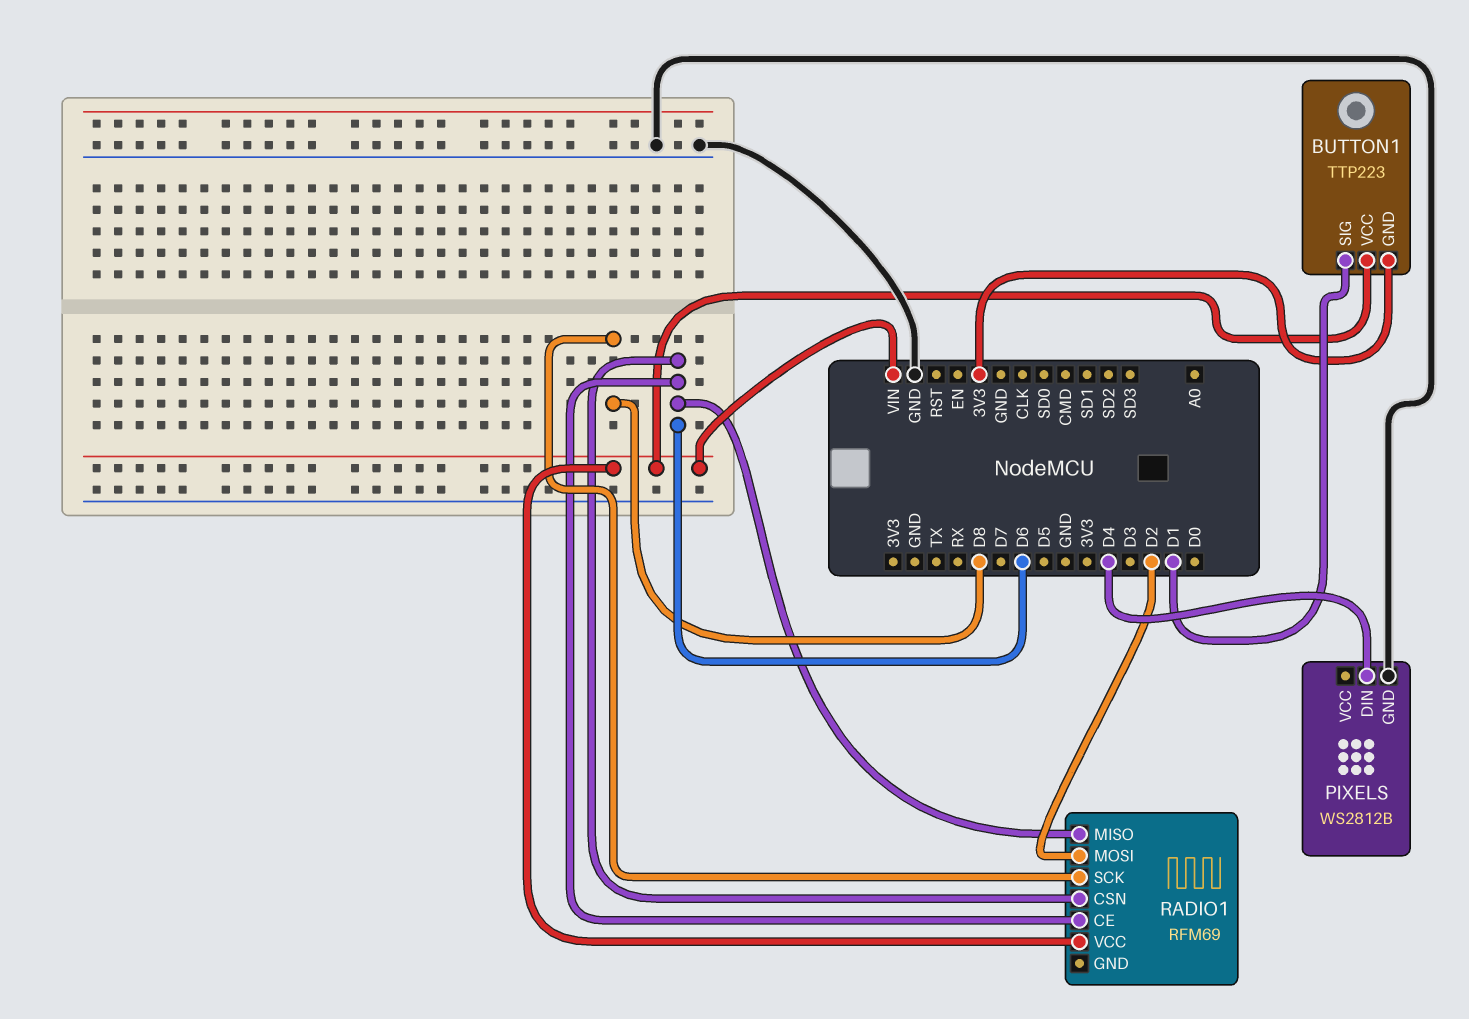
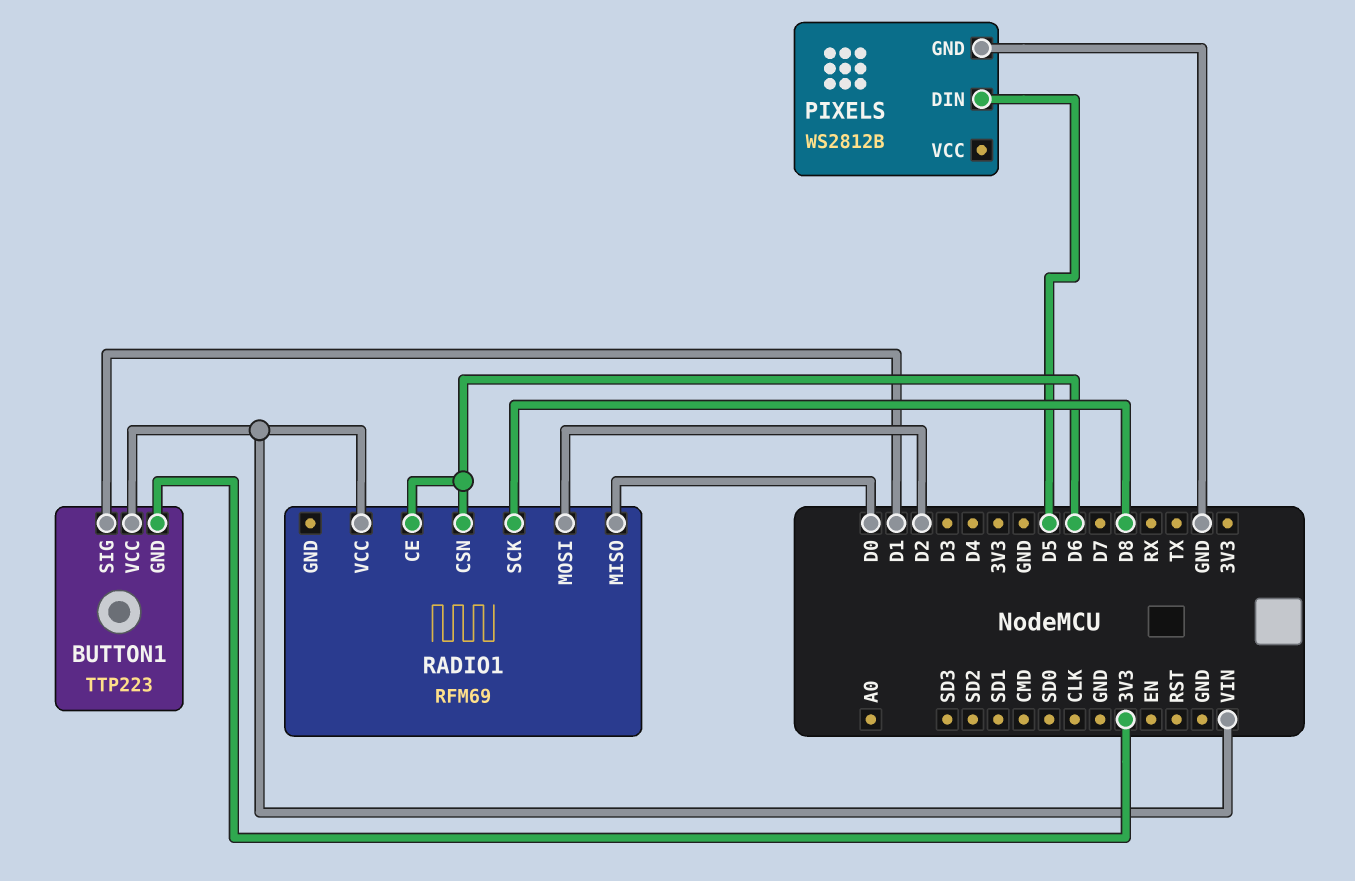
PIXELS pin DIN: D4 -> D5
RADIO1 pin MISO: D6 -> D0

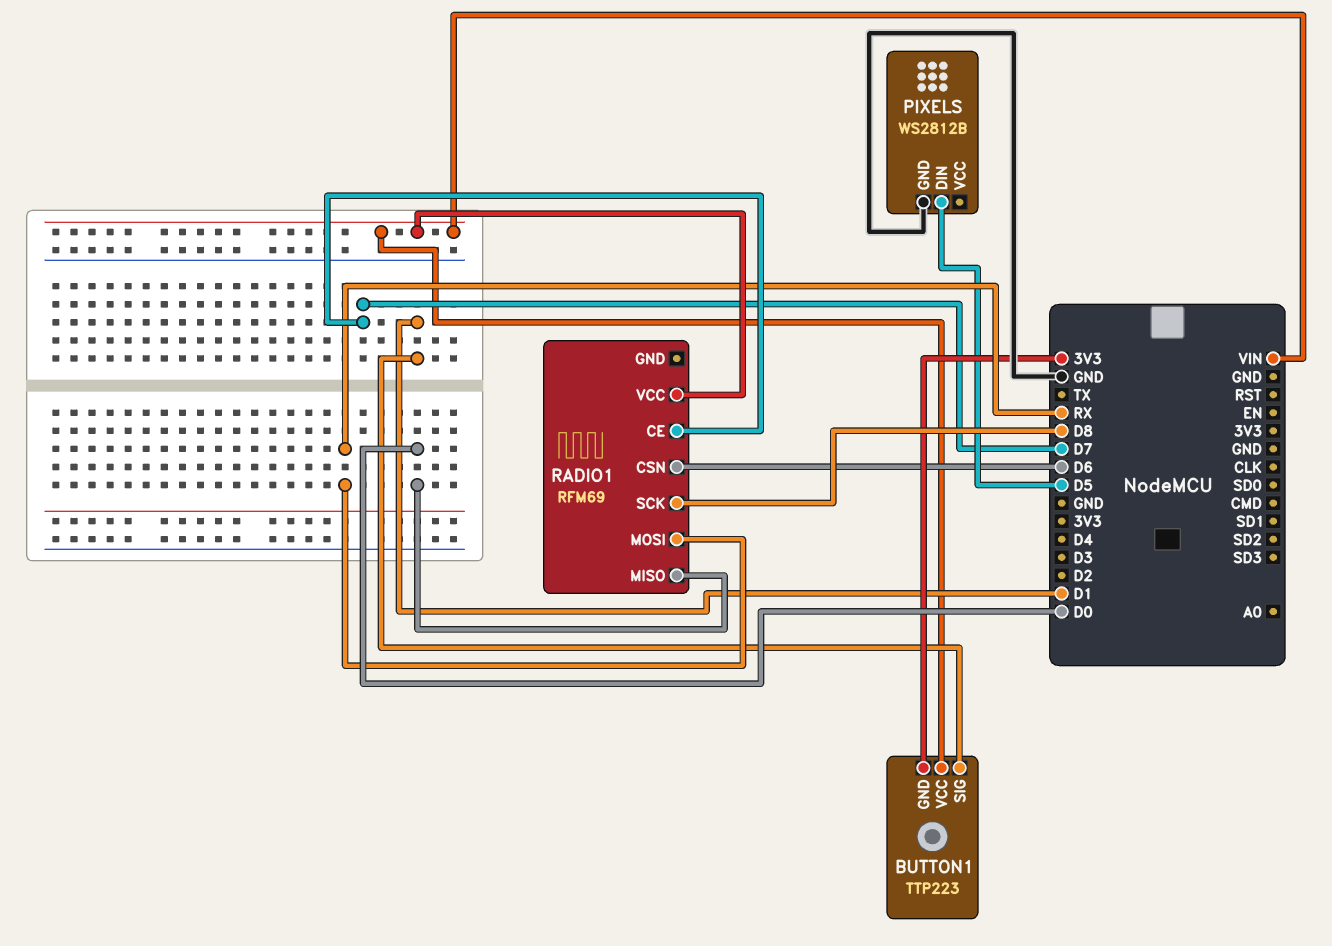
RADIO1 pin CE: D6 -> D7
RADIO1 pin MOSI: D2 -> RX

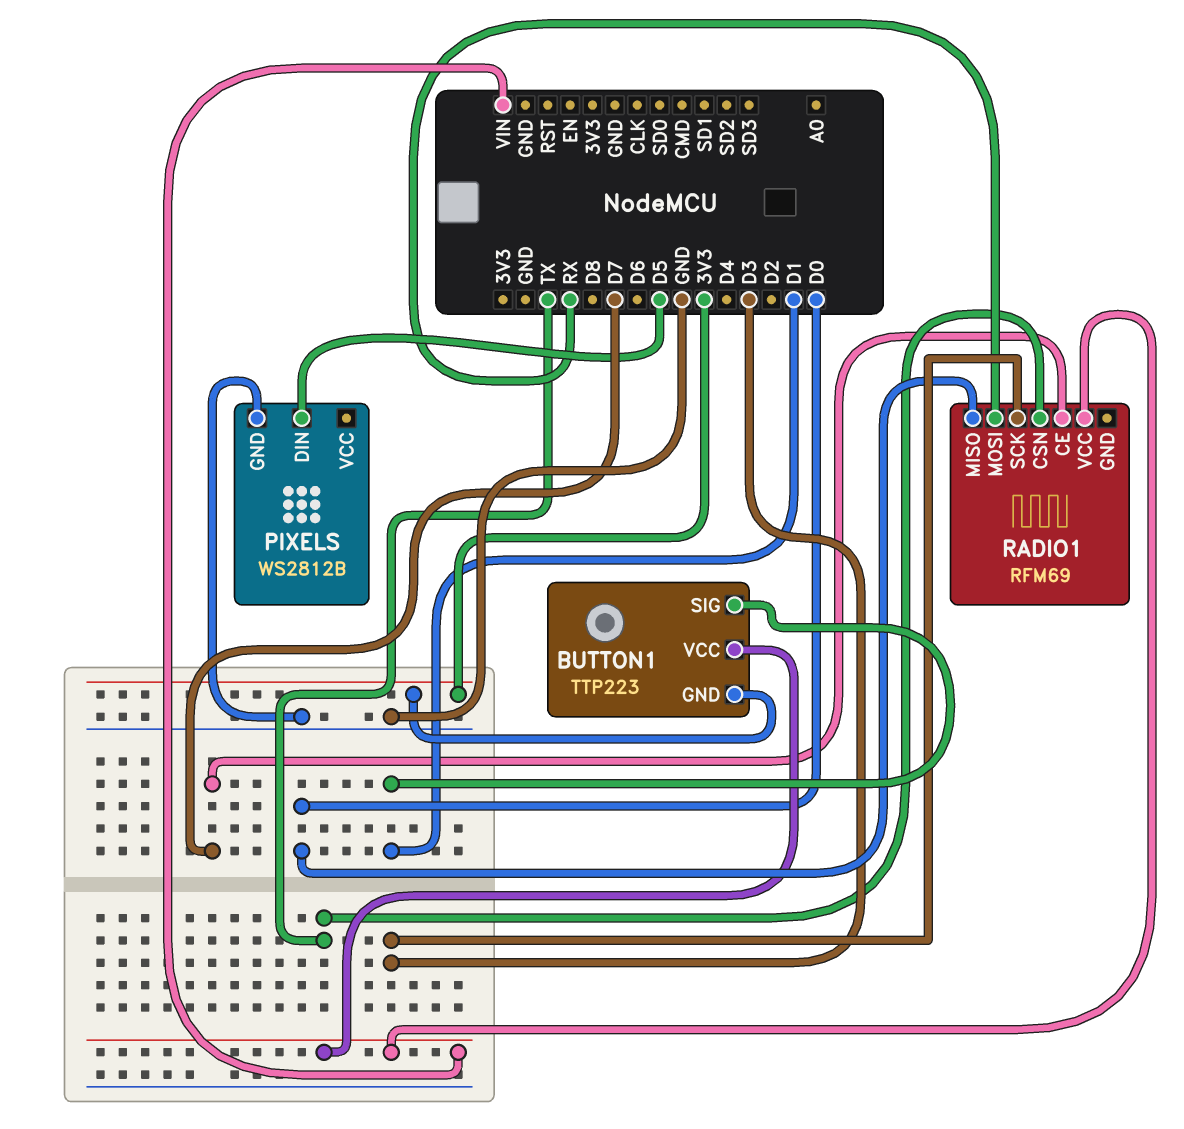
RADIO1 pin CSN: D6 -> TX
RADIO1 pin SCK: D8 -> D3

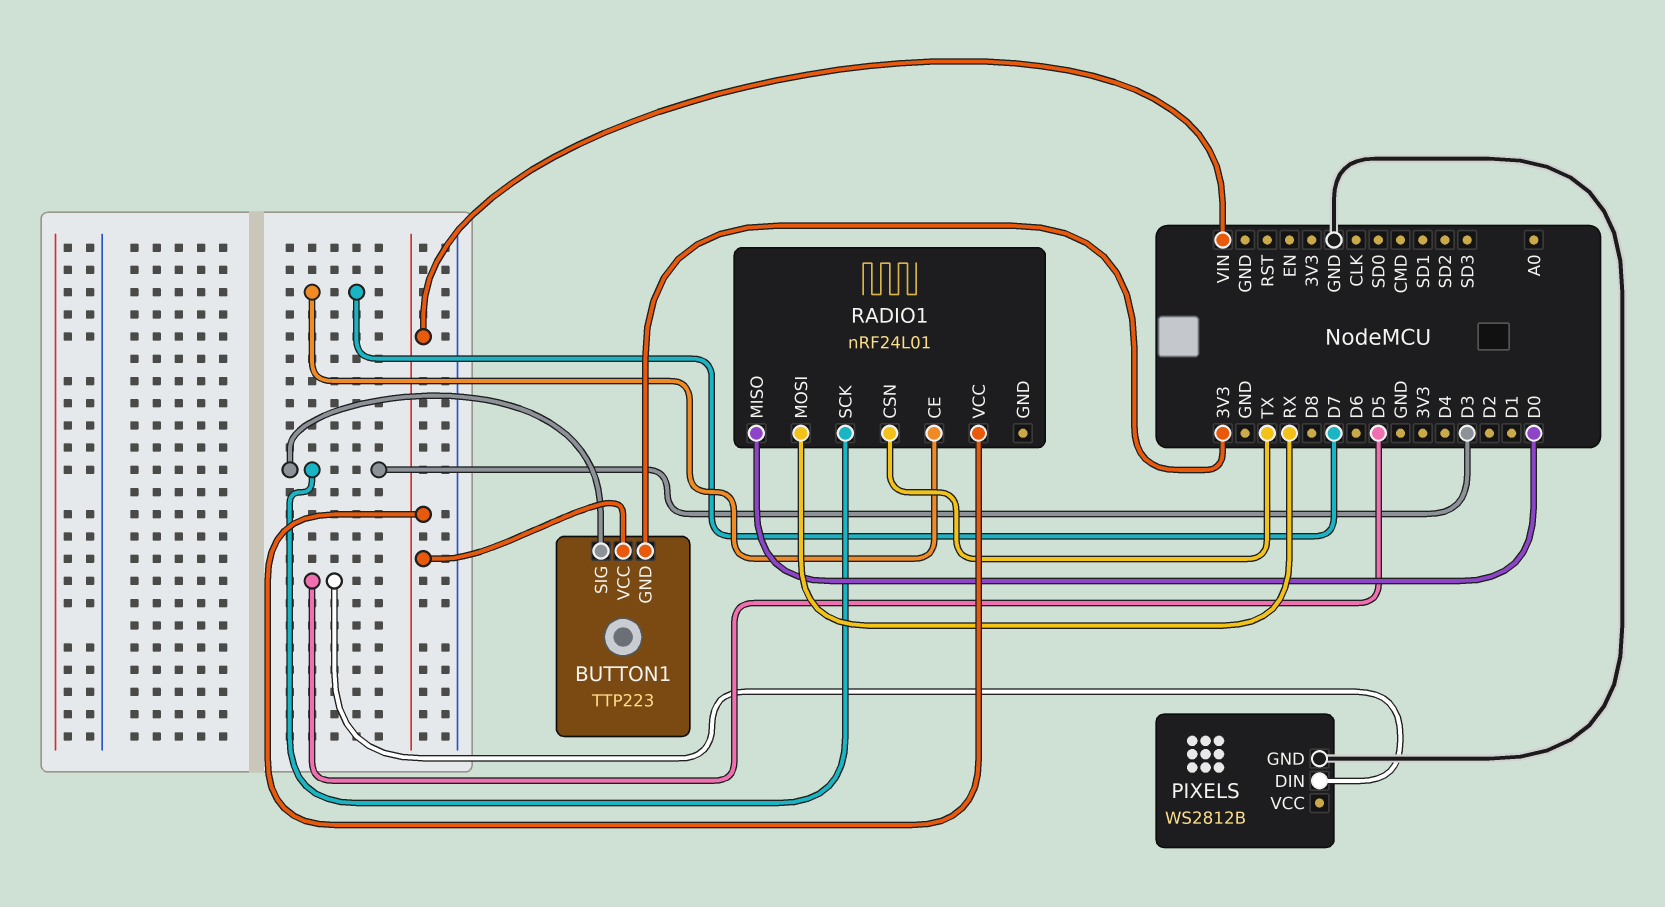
BUTTON1 pin SIG: D1 -> D3
RADIO1: RFM69 -> nRF24L01

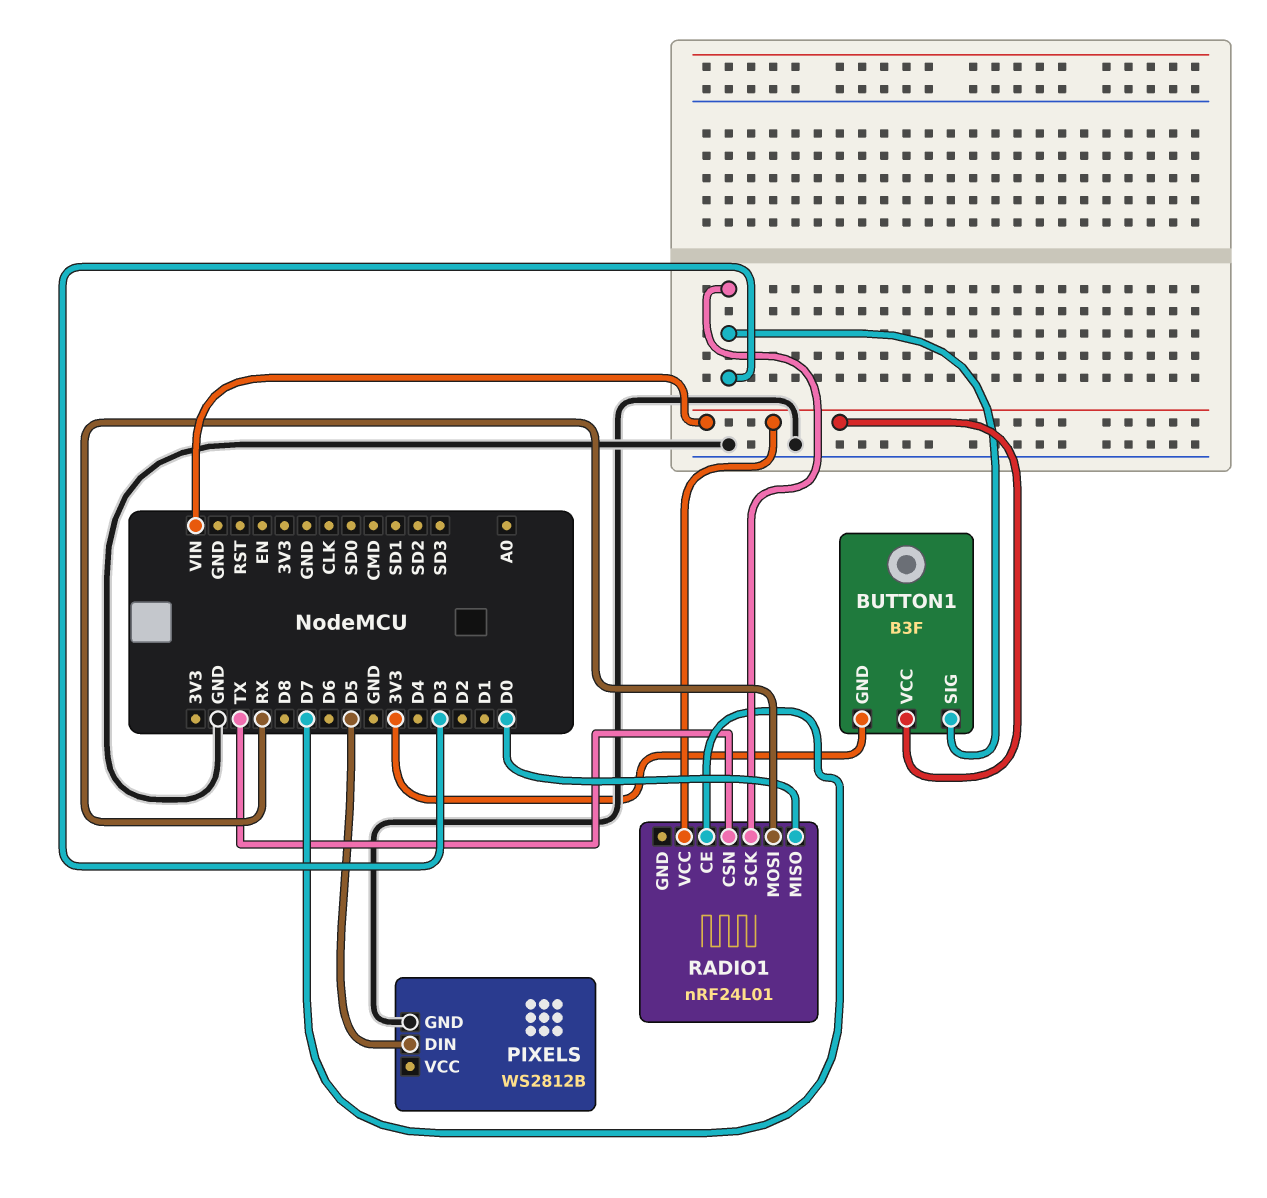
BUTTON1: TTP223 -> B3F

